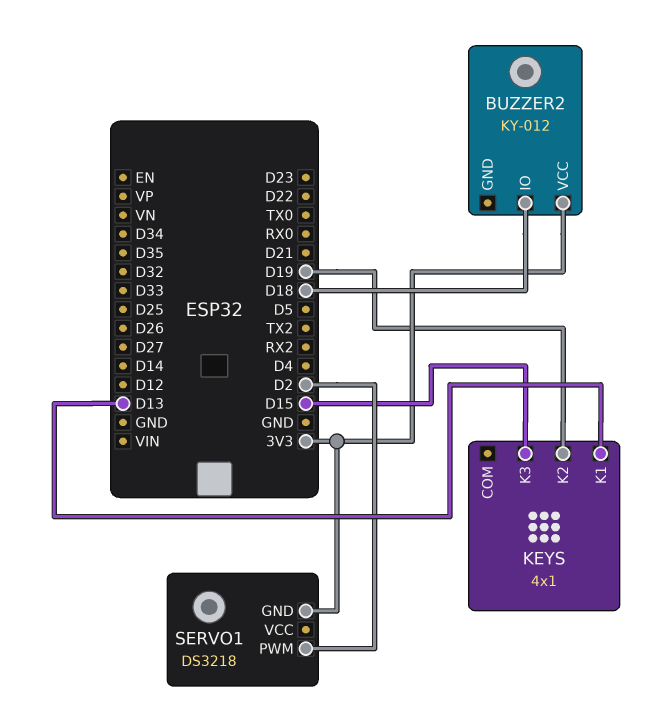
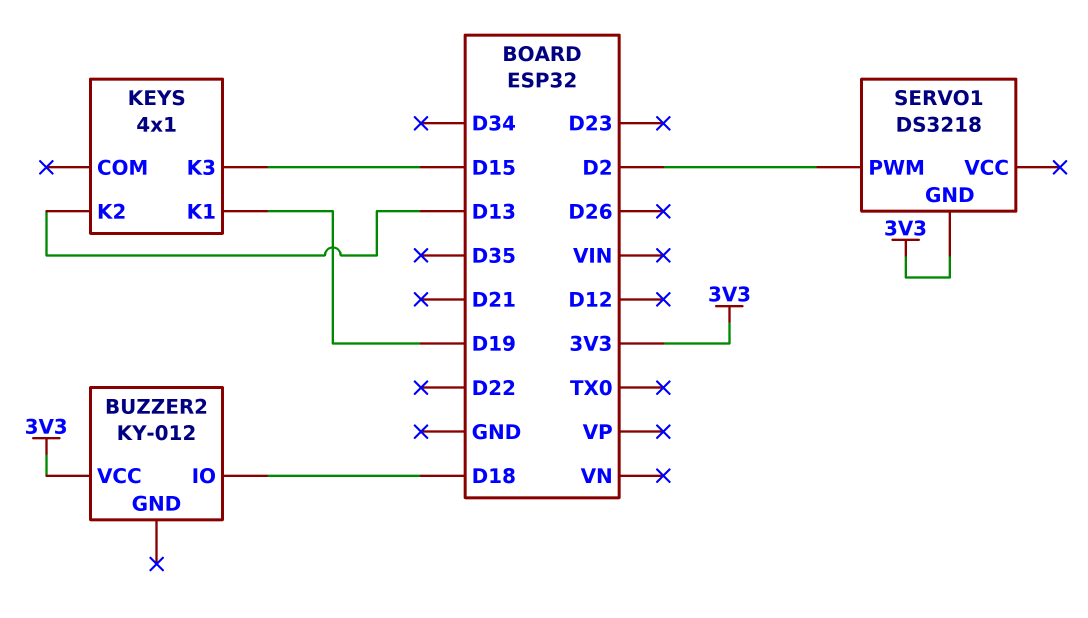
KEYS pin K1: D13 -> D19
KEYS pin K2: D19 -> D13

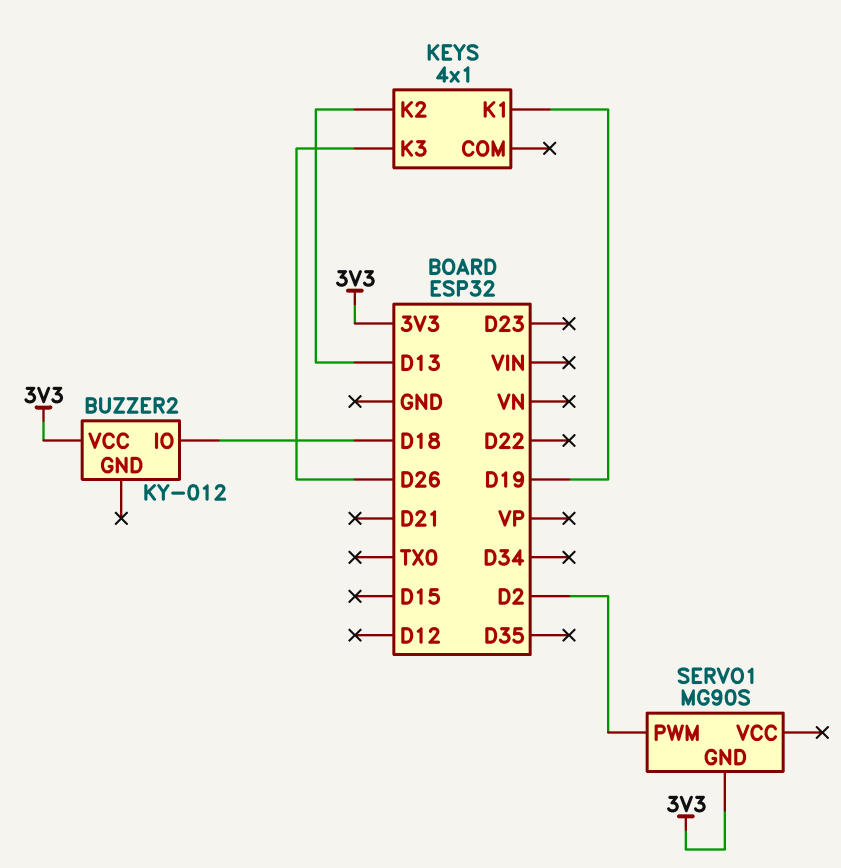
KEYS pin K3: D15 -> D26
SERVO1: DS3218 -> MG90S

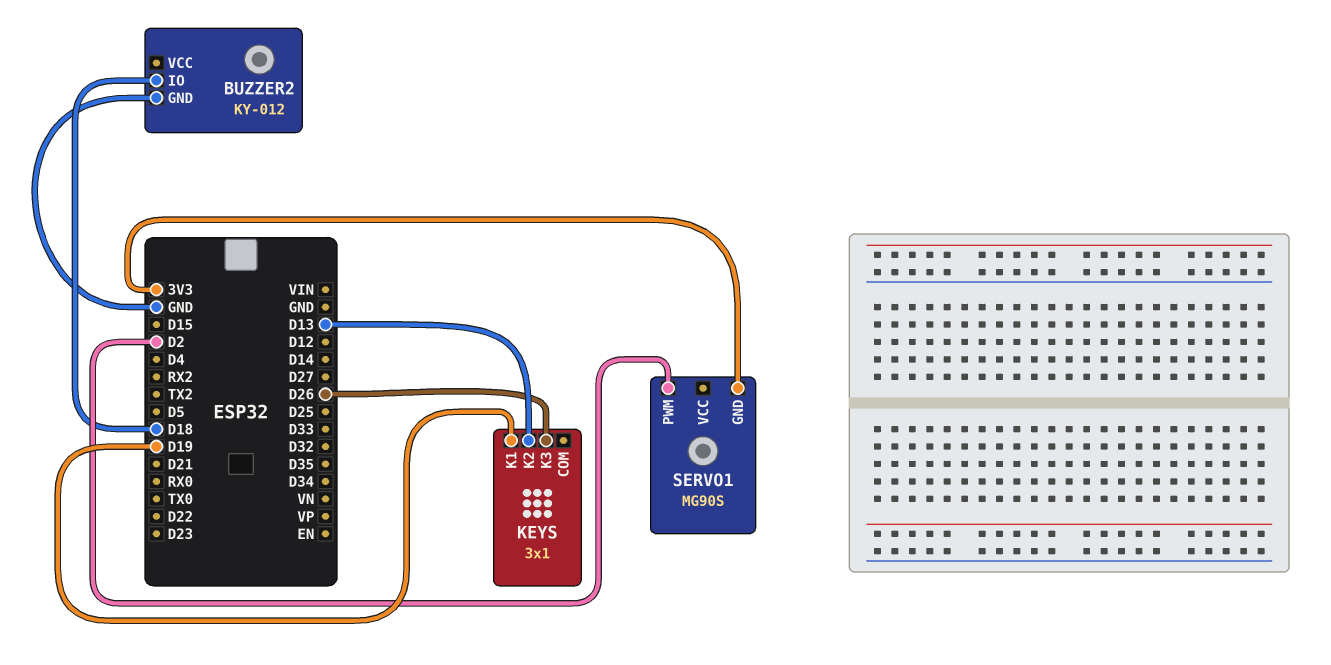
BUZZER2 pin GND: none -> GND
BUZZER2 pin VCC: 3V3 -> none
KEYS: 4x1 -> 3x1

